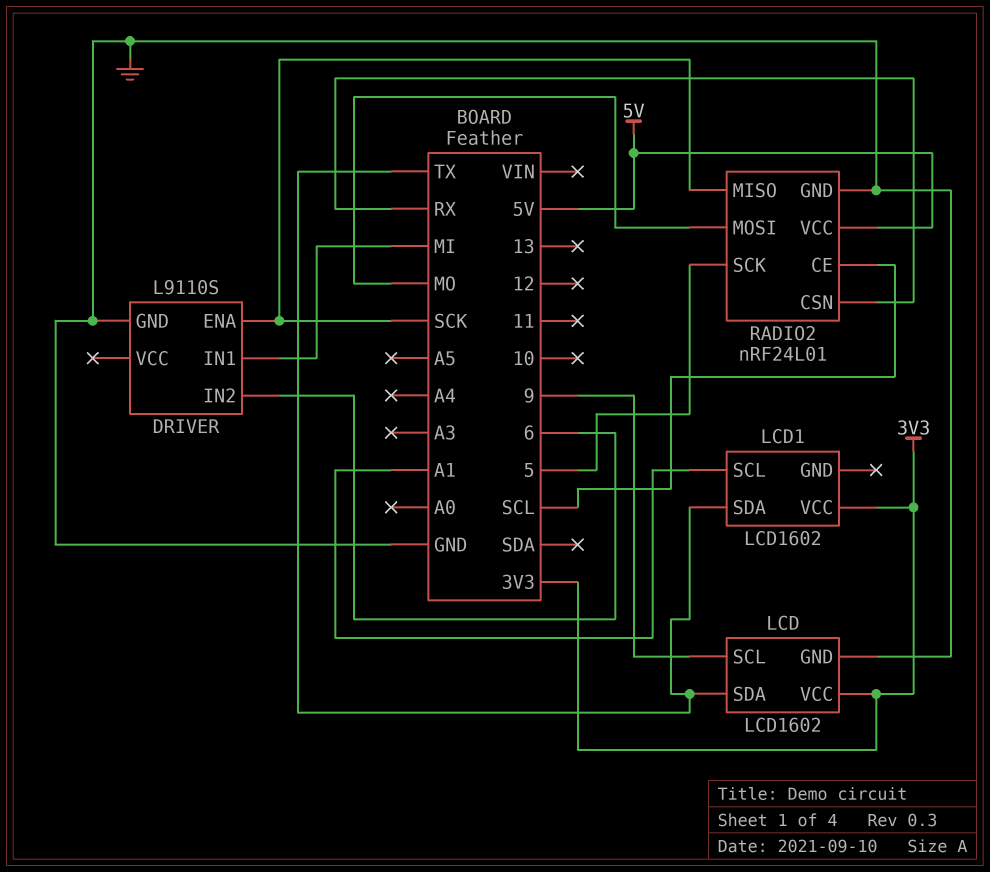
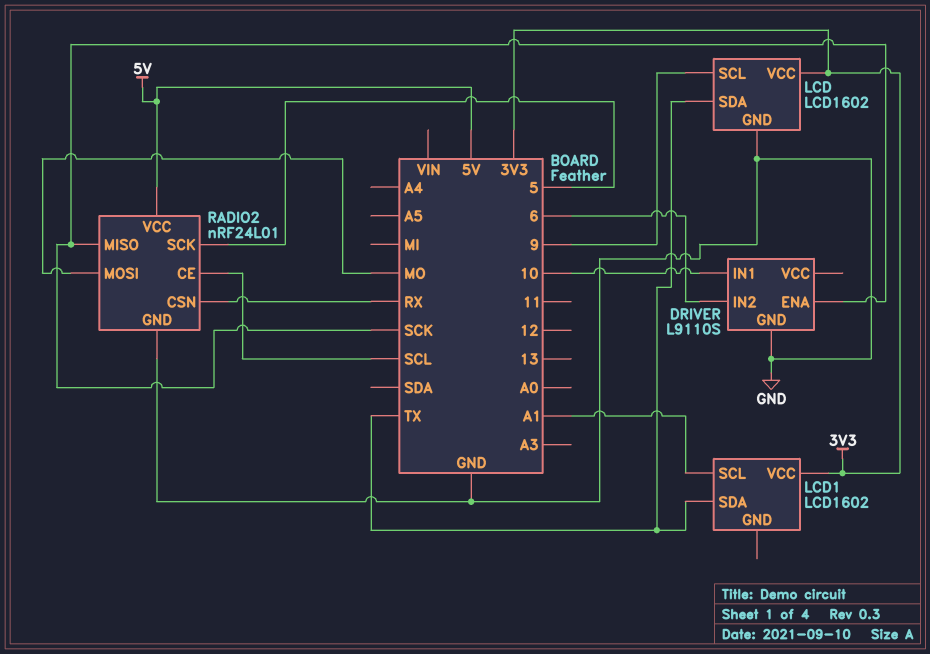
DRIVER pin IN1: MI -> 10

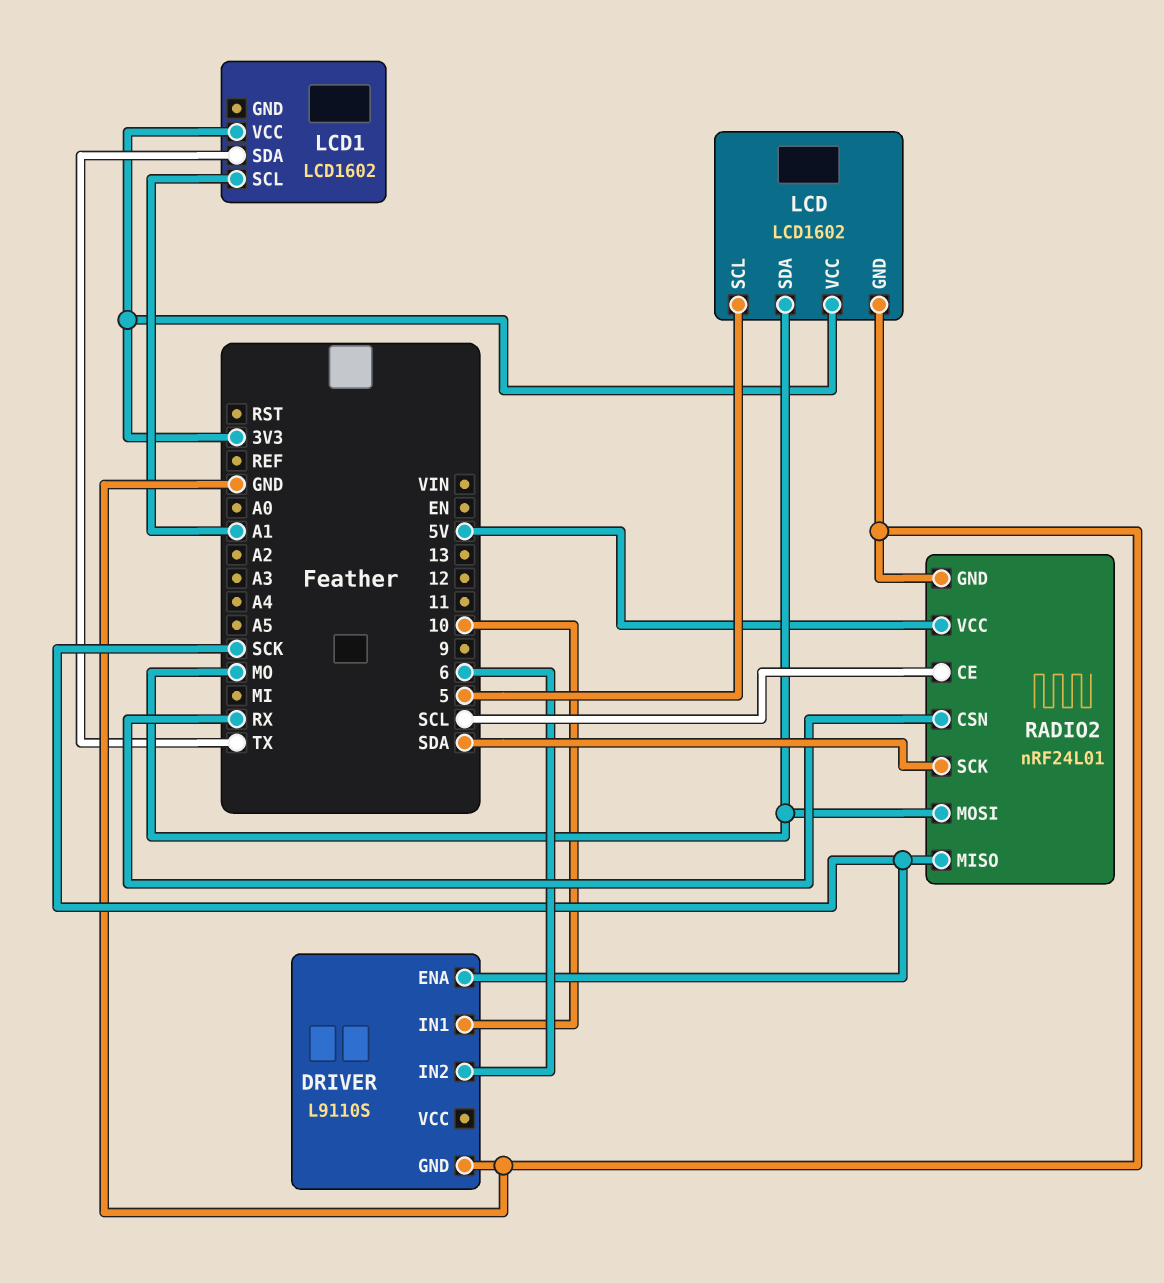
LCD pin SCL: 9 -> 5
LCD pin SDA: TX -> MO
RADIO2 pin SCK: 5 -> SDA

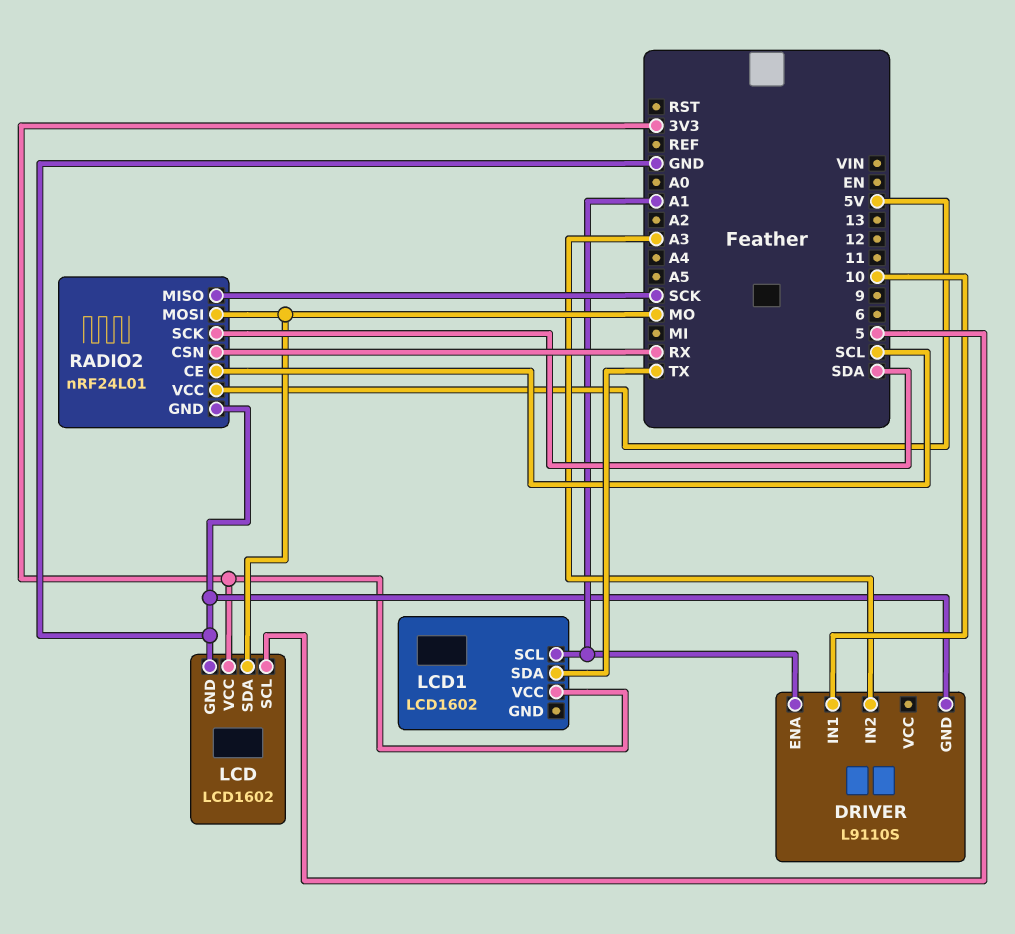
DRIVER pin ENA: SCK -> A1
DRIVER pin IN2: 6 -> A3

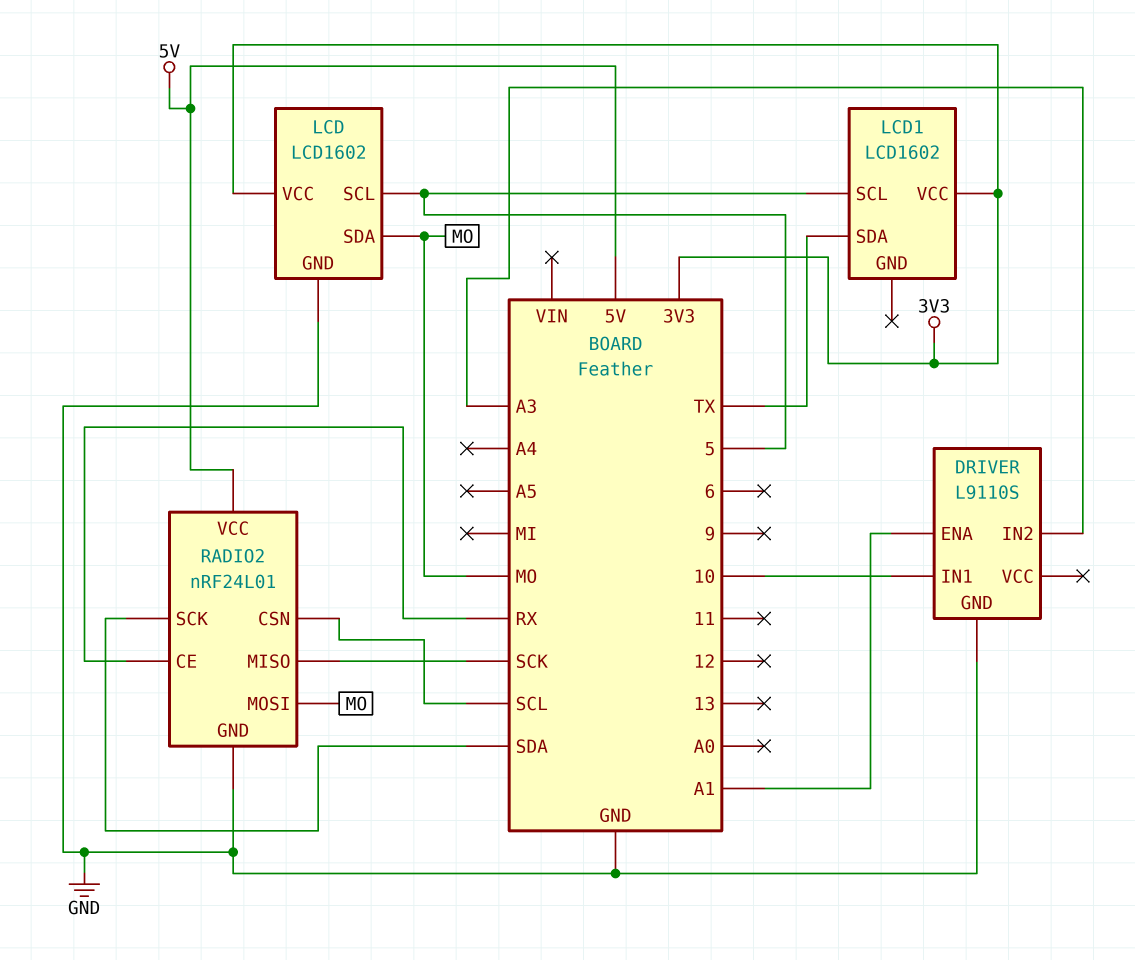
LCD1 pin SCL: A1 -> 5
RADIO2 pin CE: SCL -> RX
RADIO2 pin CSN: RX -> SCL

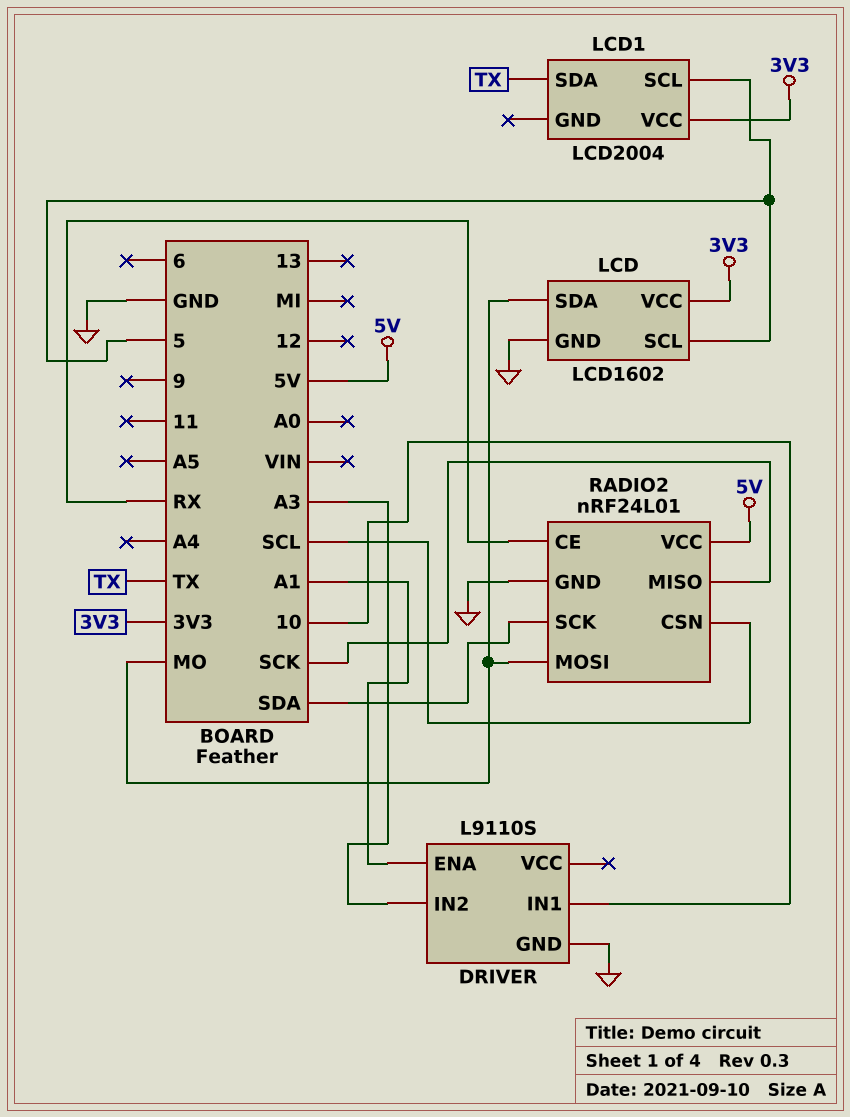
LCD1: LCD1602 -> LCD2004

